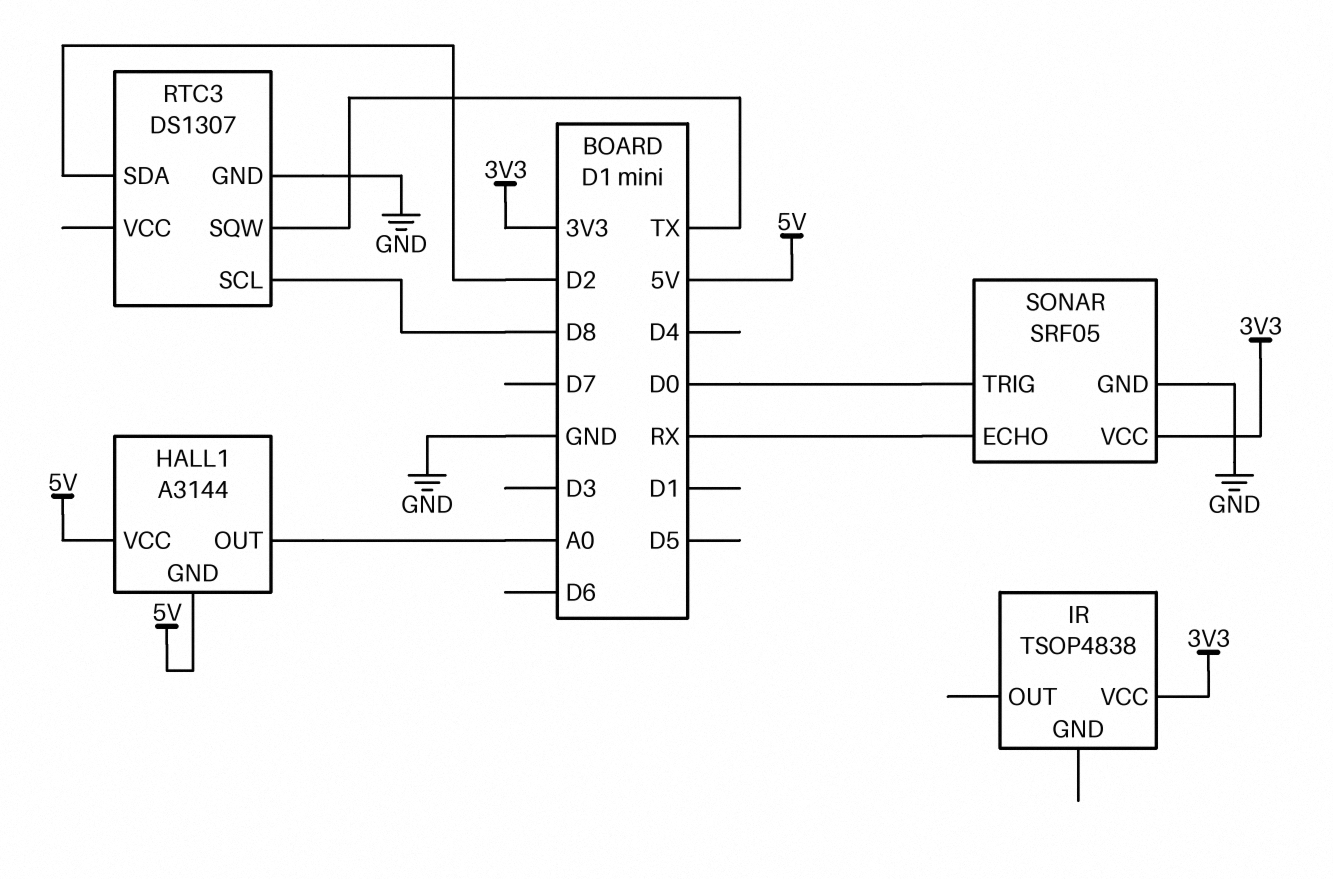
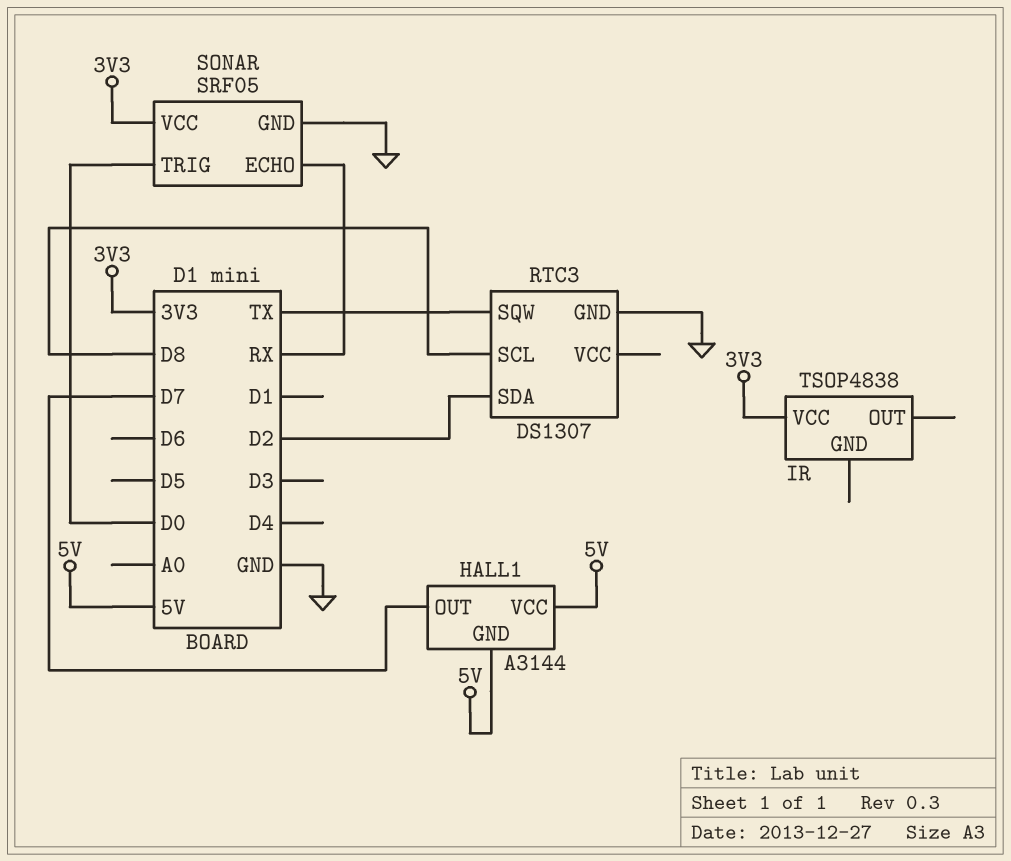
HALL1 pin OUT: A0 -> D7

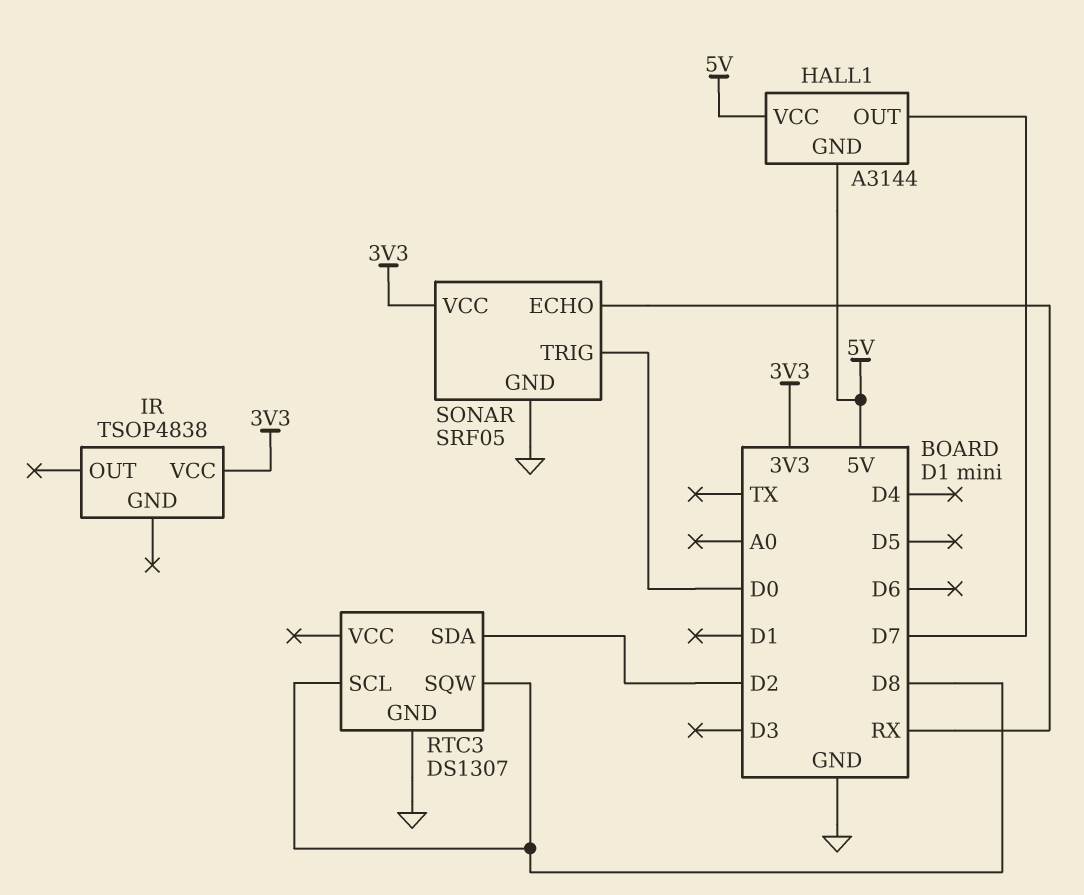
RTC3 pin SQW: TX -> D8

